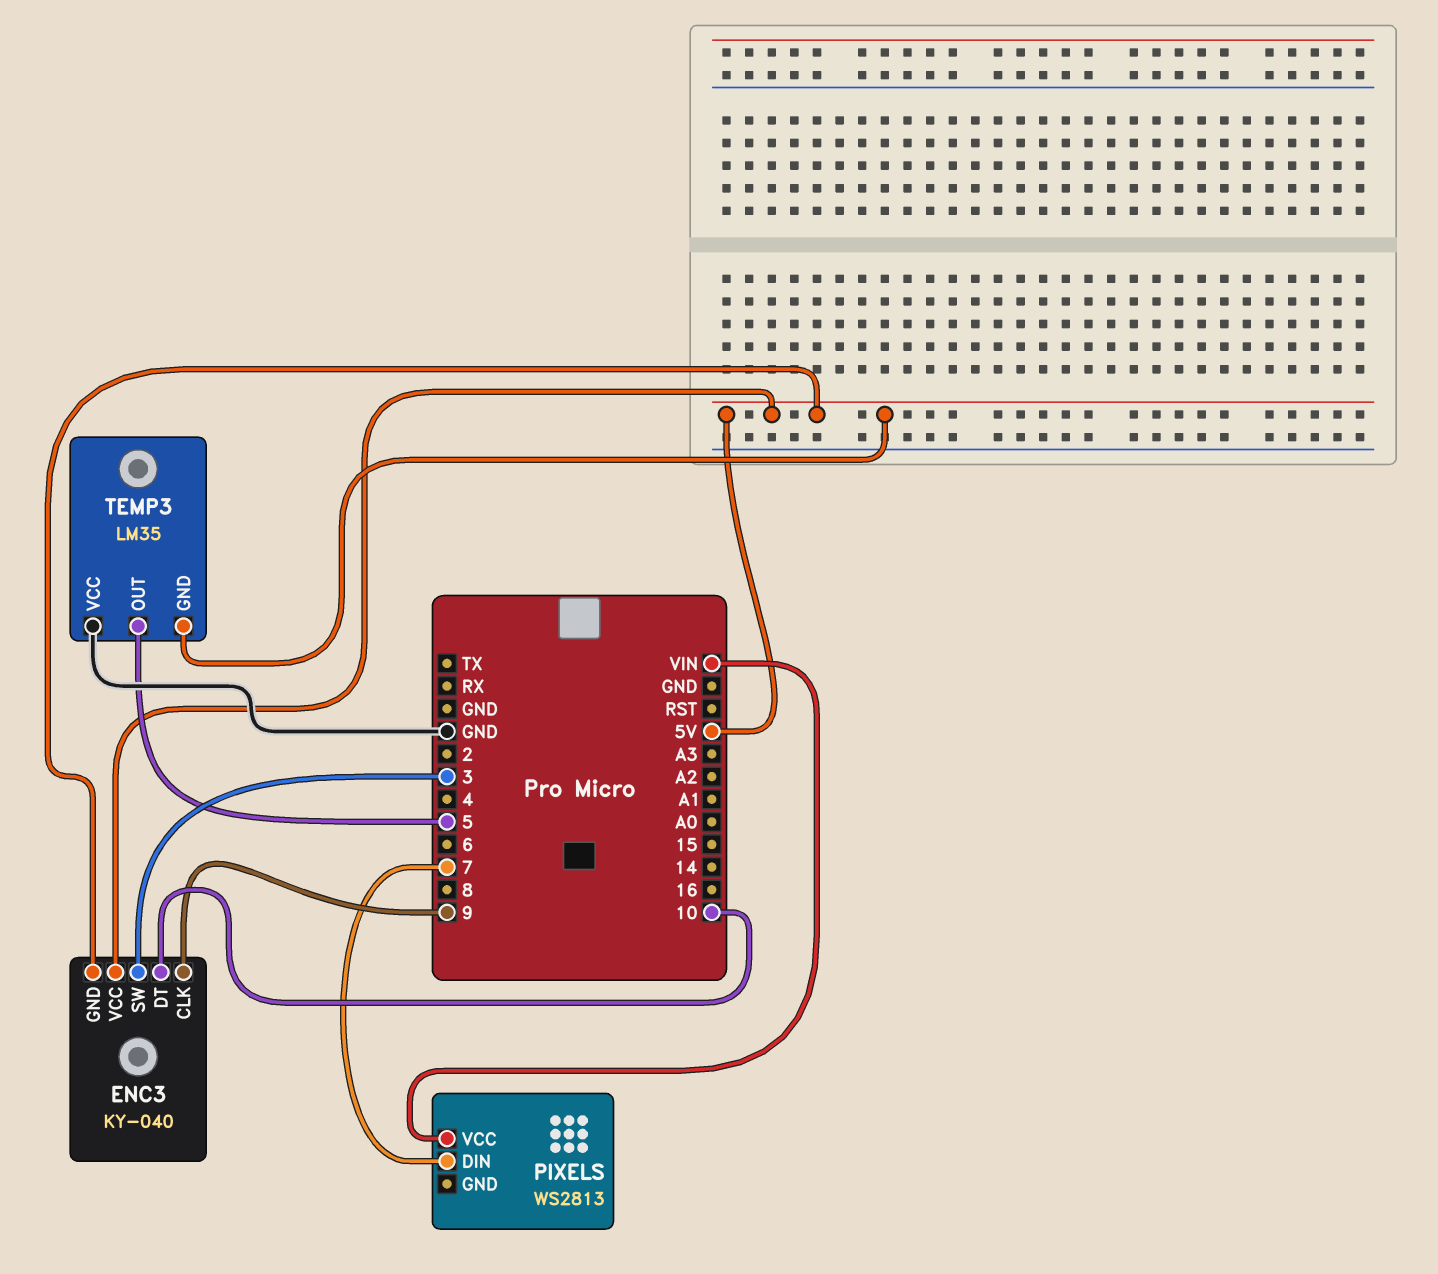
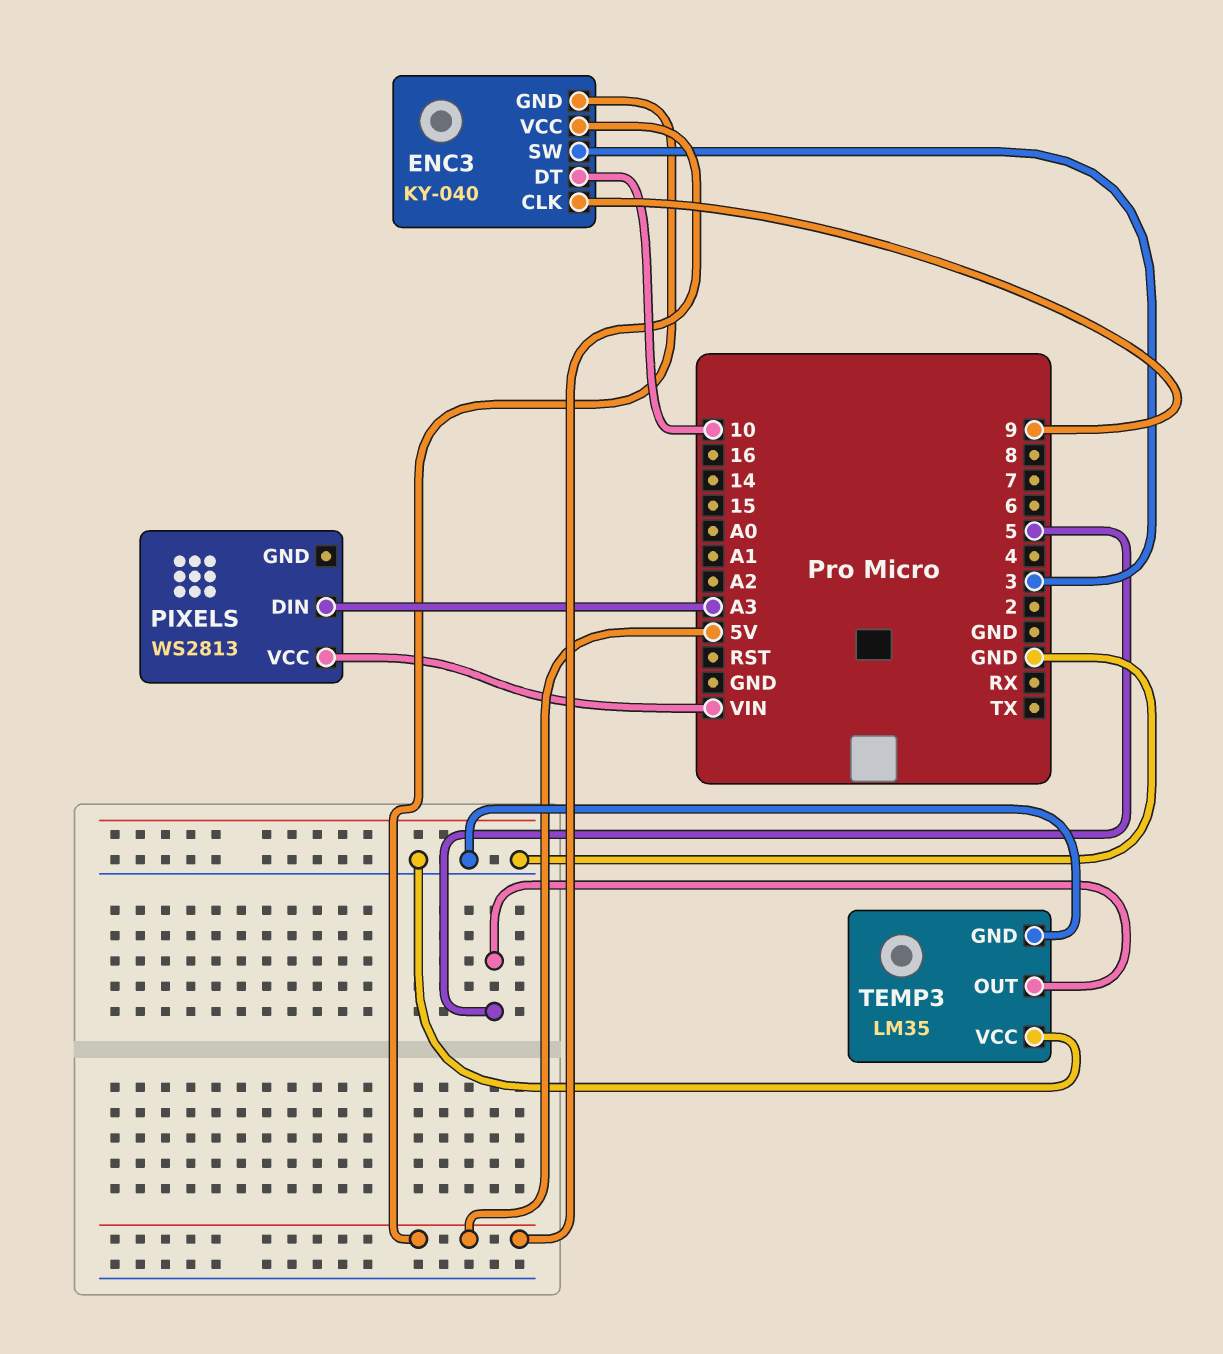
PIXELS pin DIN: 7 -> A3
TEMP3 pin GND: 5V -> GND

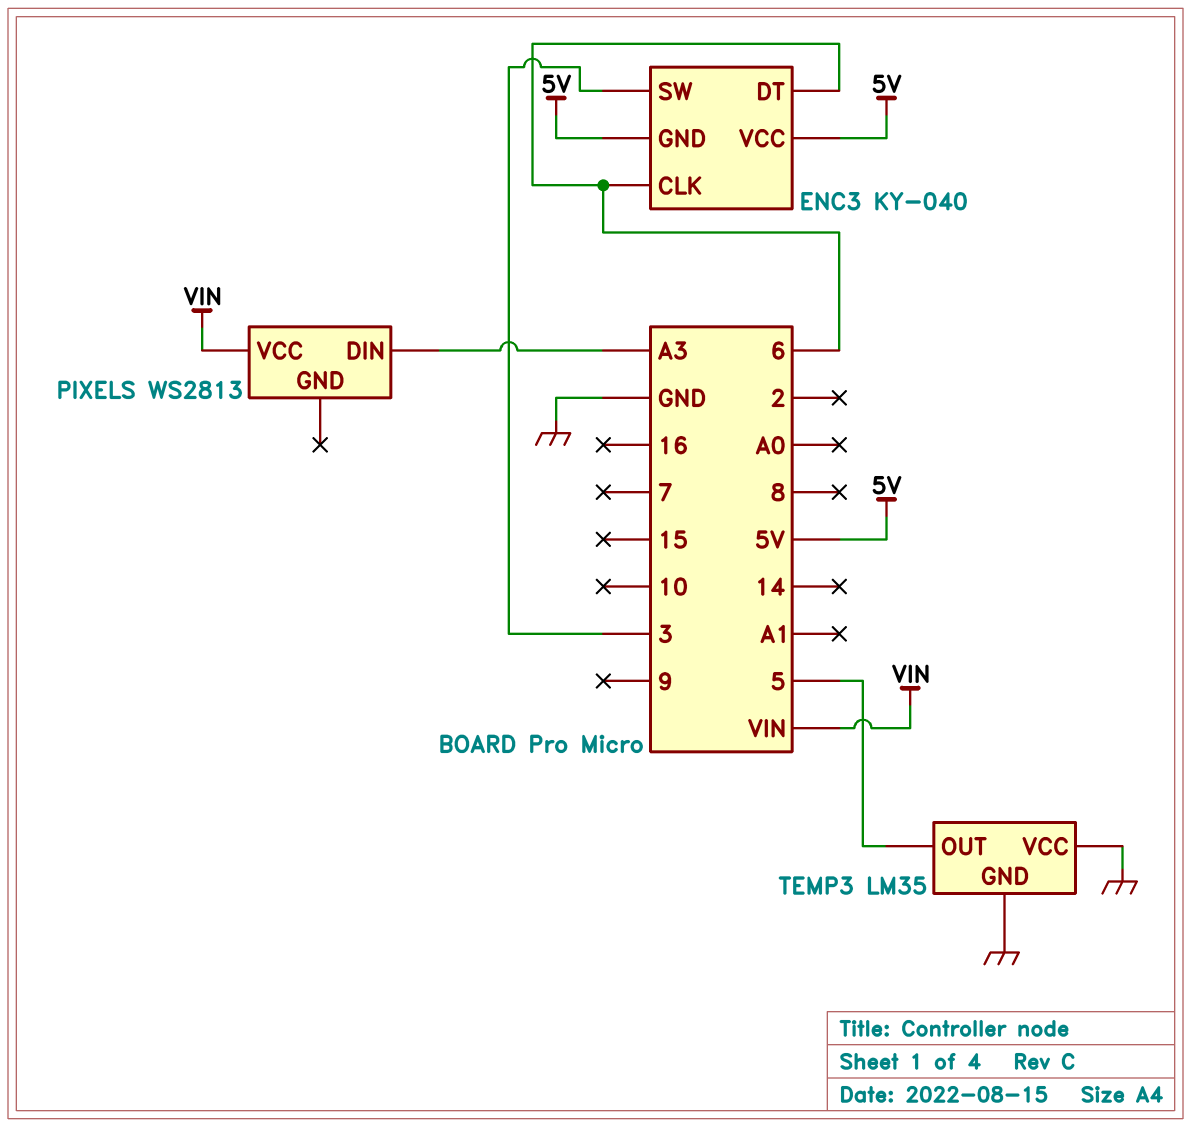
ENC3 pin CLK: 9 -> 6
ENC3 pin DT: 10 -> 6

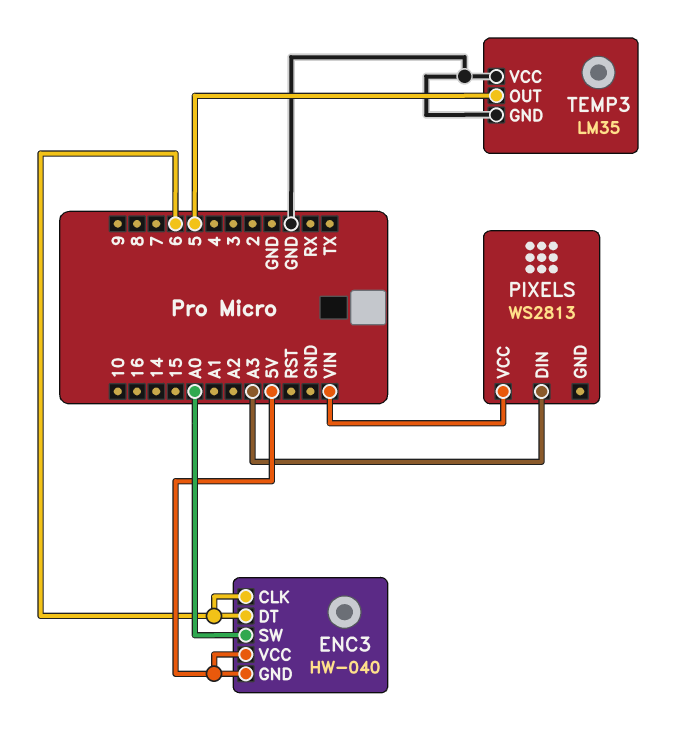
ENC3: KY-040 -> HW-040
ENC3 pin SW: 3 -> A0

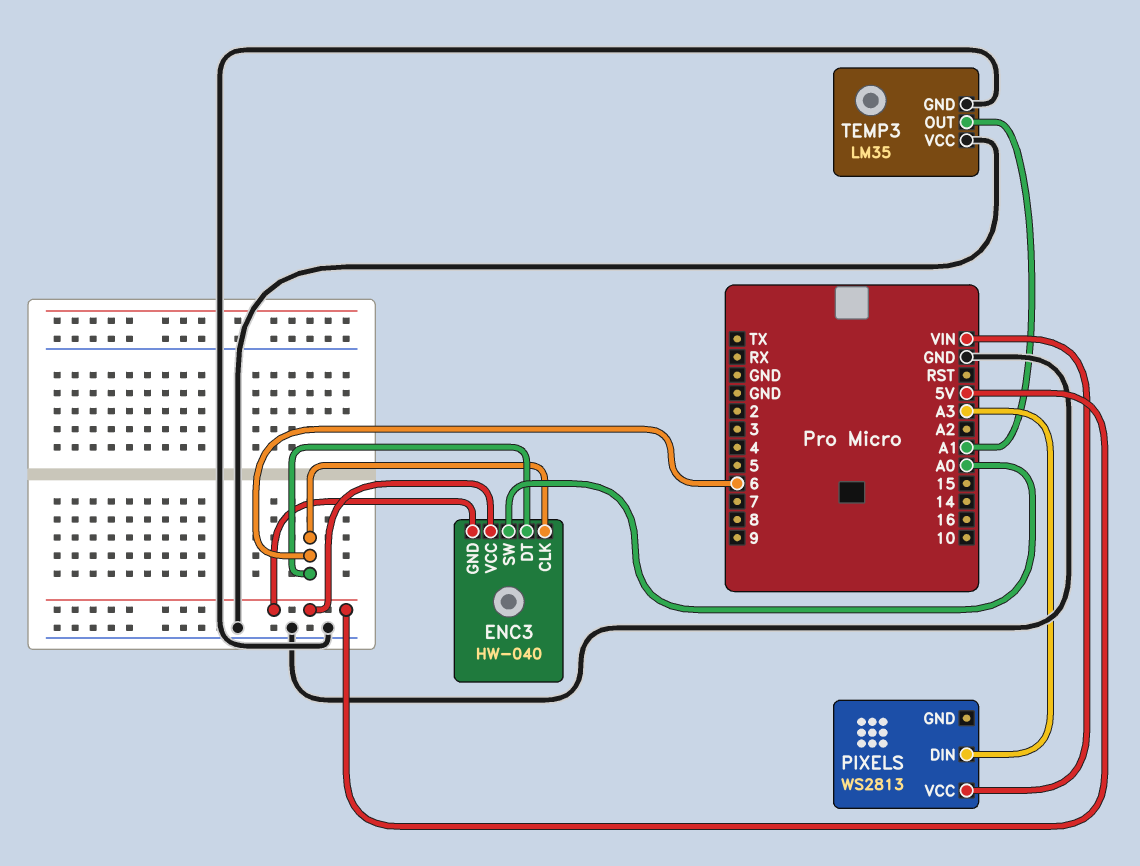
TEMP3 pin OUT: 5 -> A1

